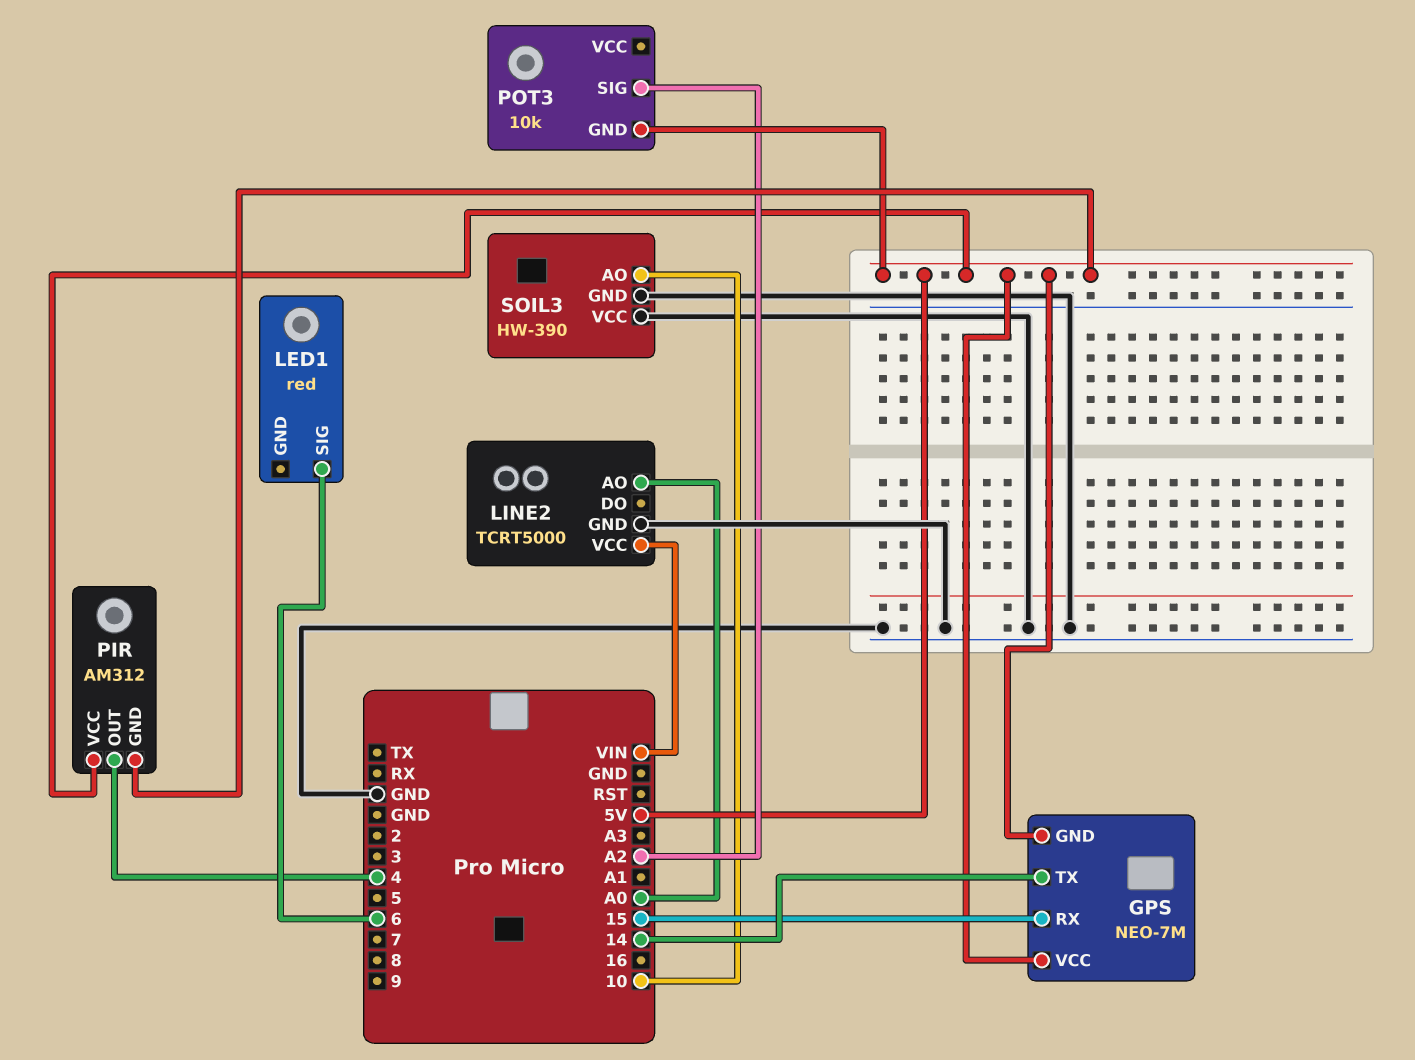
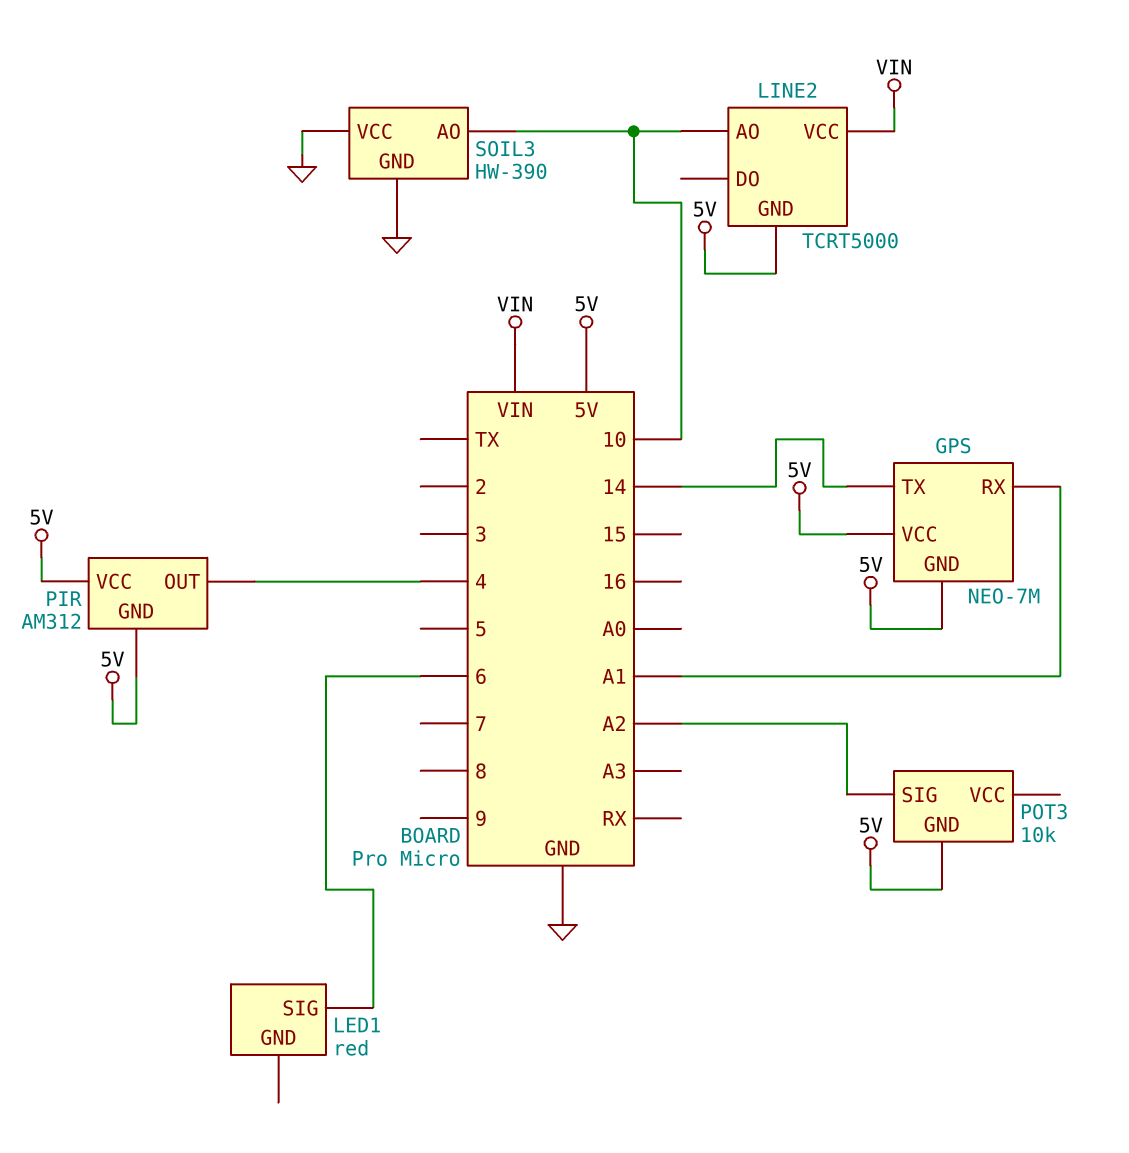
GPS pin RX: 15 -> A1
LINE2 pin AO: A0 -> 10
LINE2 pin GND: GND -> 5V

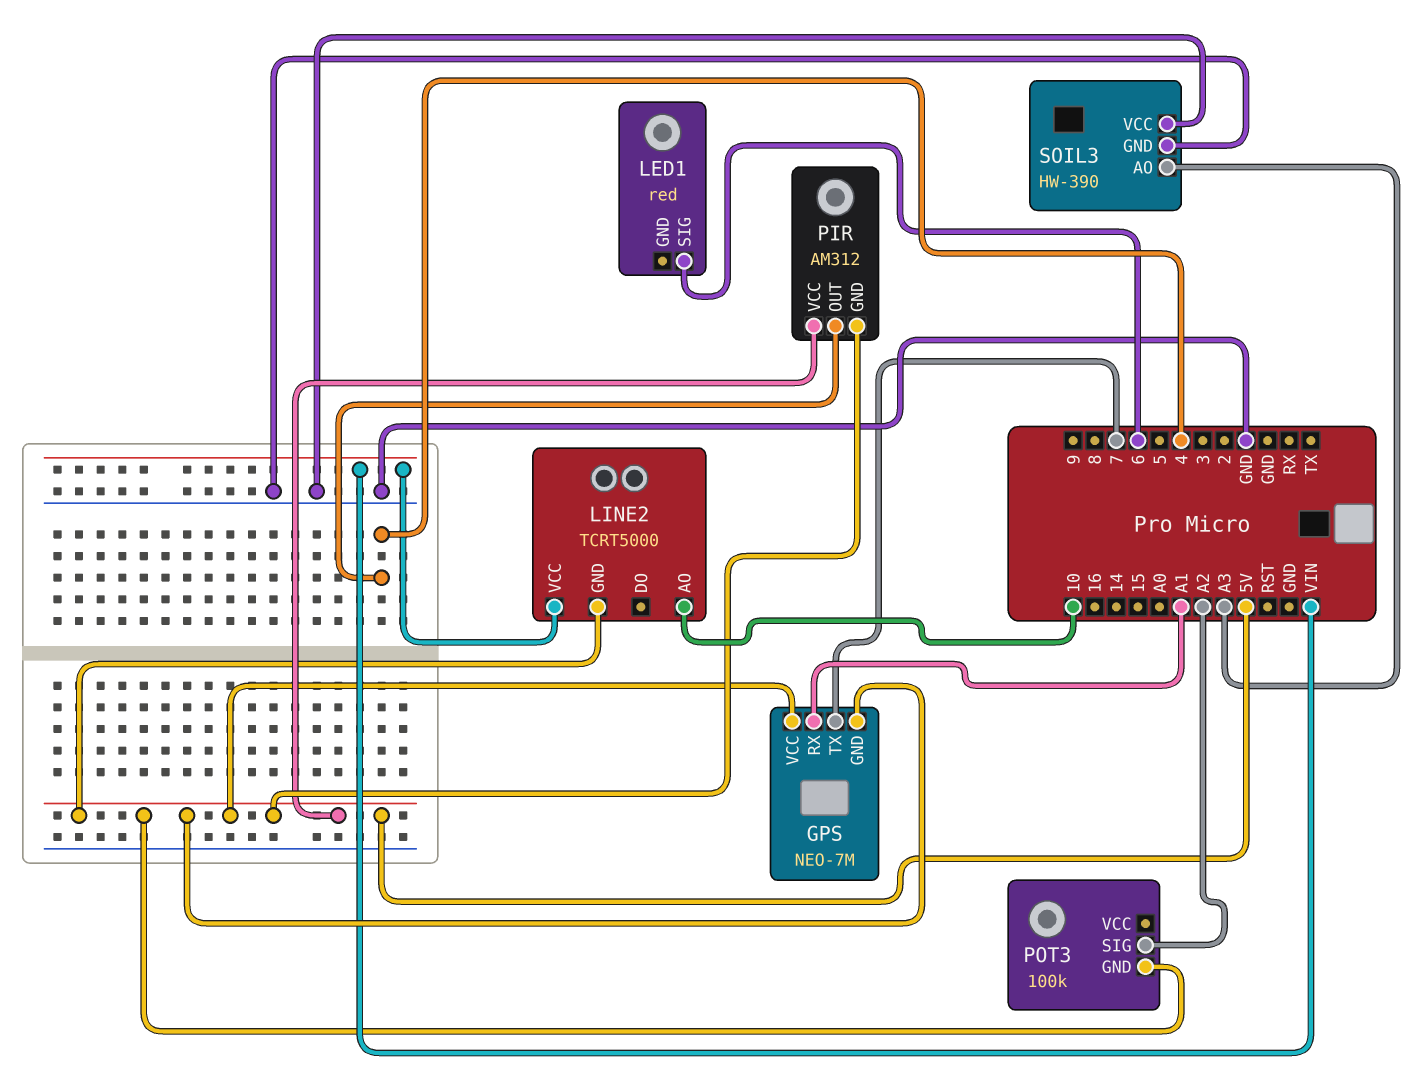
GPS pin TX: 14 -> 7
POT3: 10k -> 100k
SOIL3 pin AO: 10 -> A3

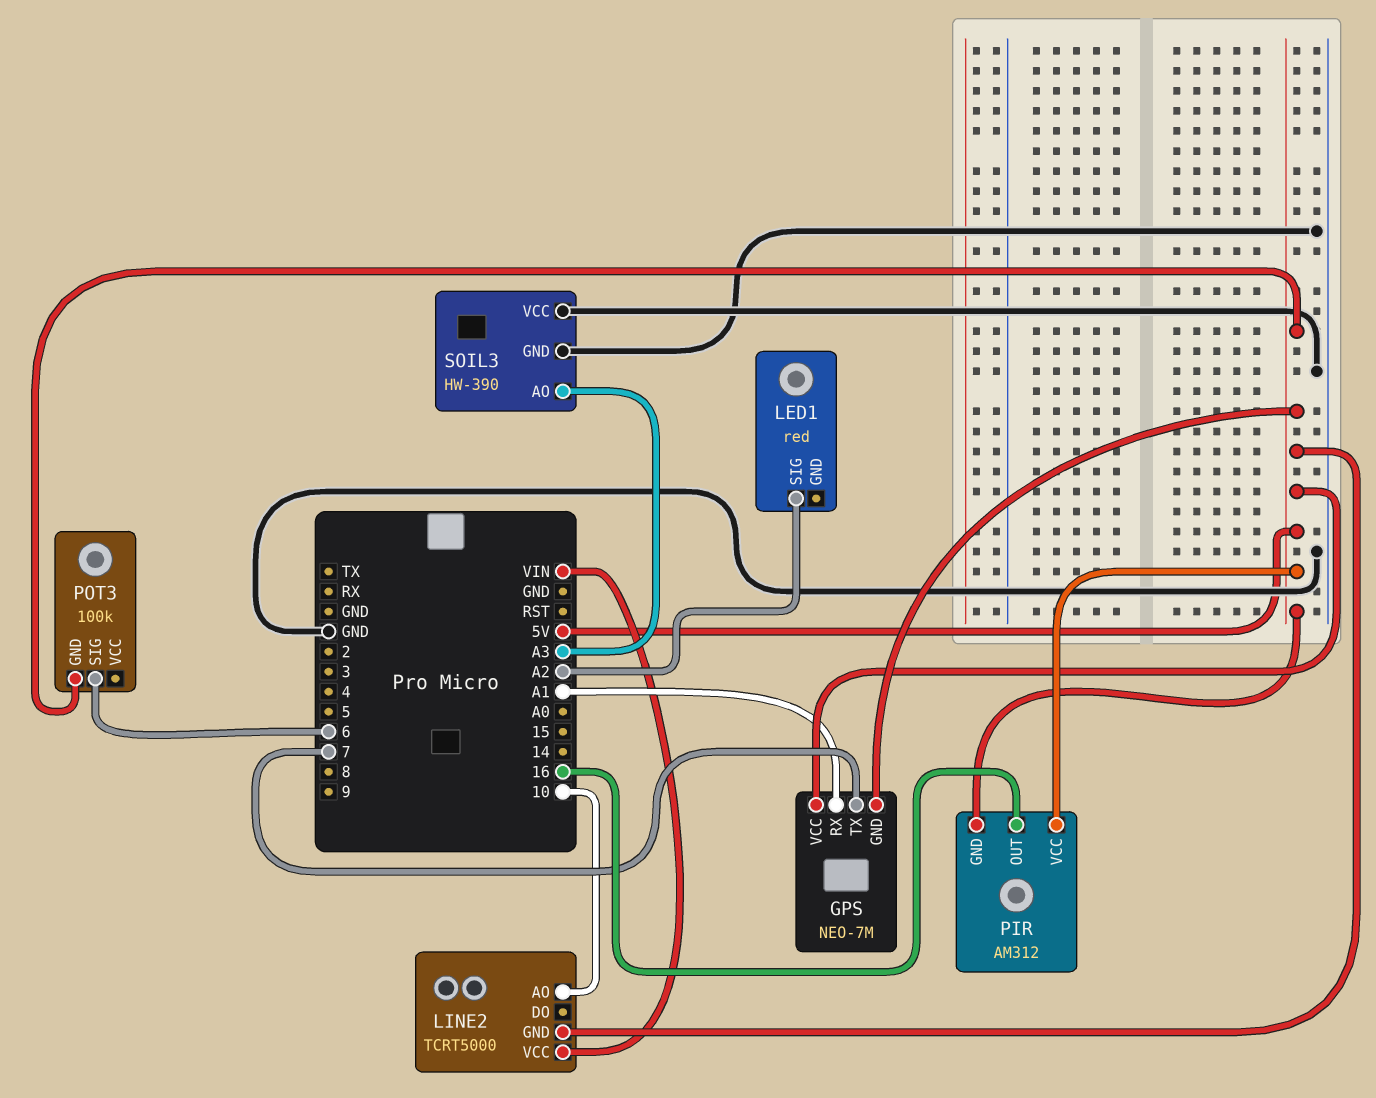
LED1 pin SIG: 6 -> A2
PIR pin OUT: 4 -> 16
POT3 pin SIG: A2 -> 6

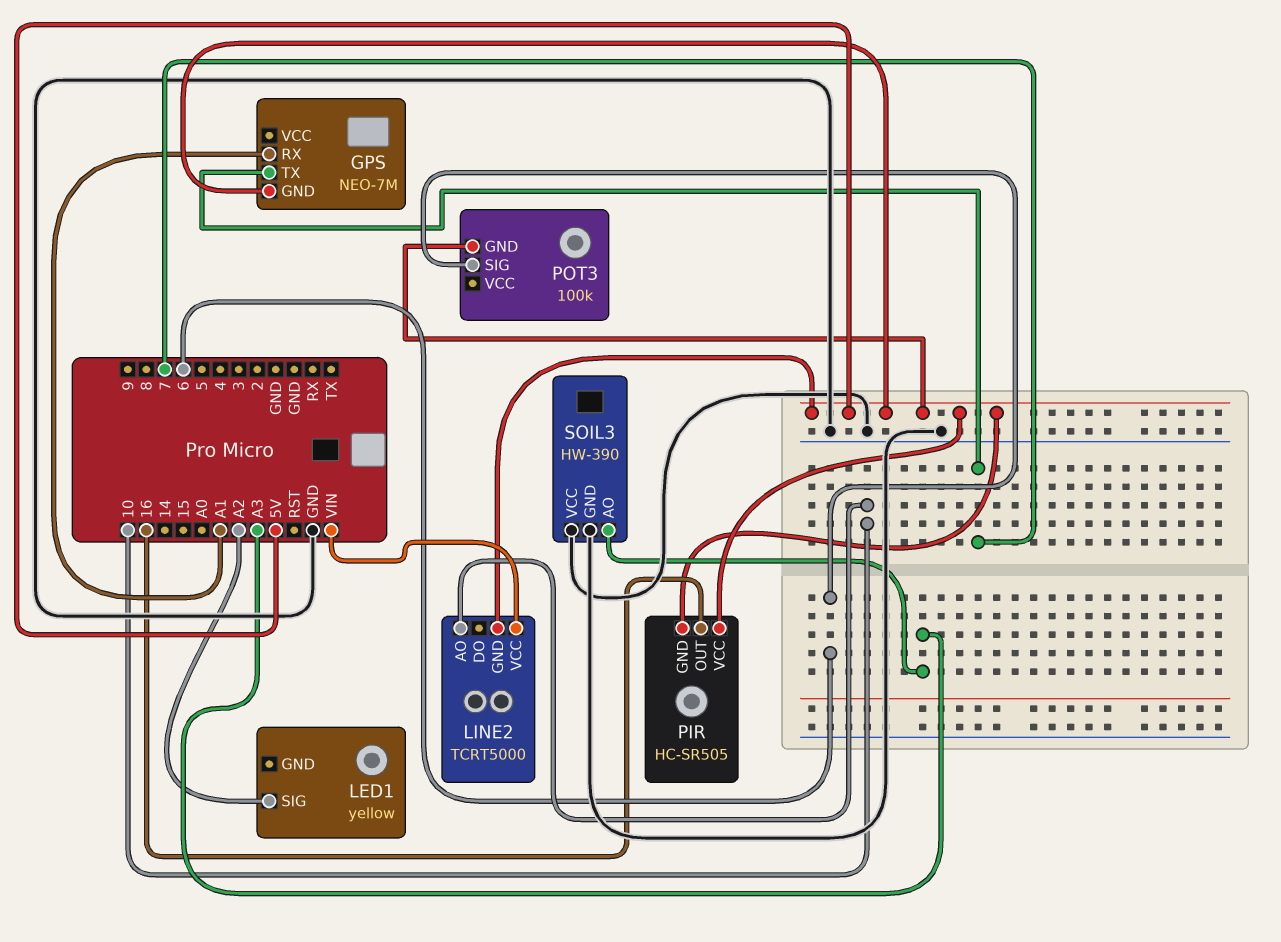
GPS pin VCC: 5V -> none
LED1: red -> yellow
PIR: AM312 -> HC-SR505

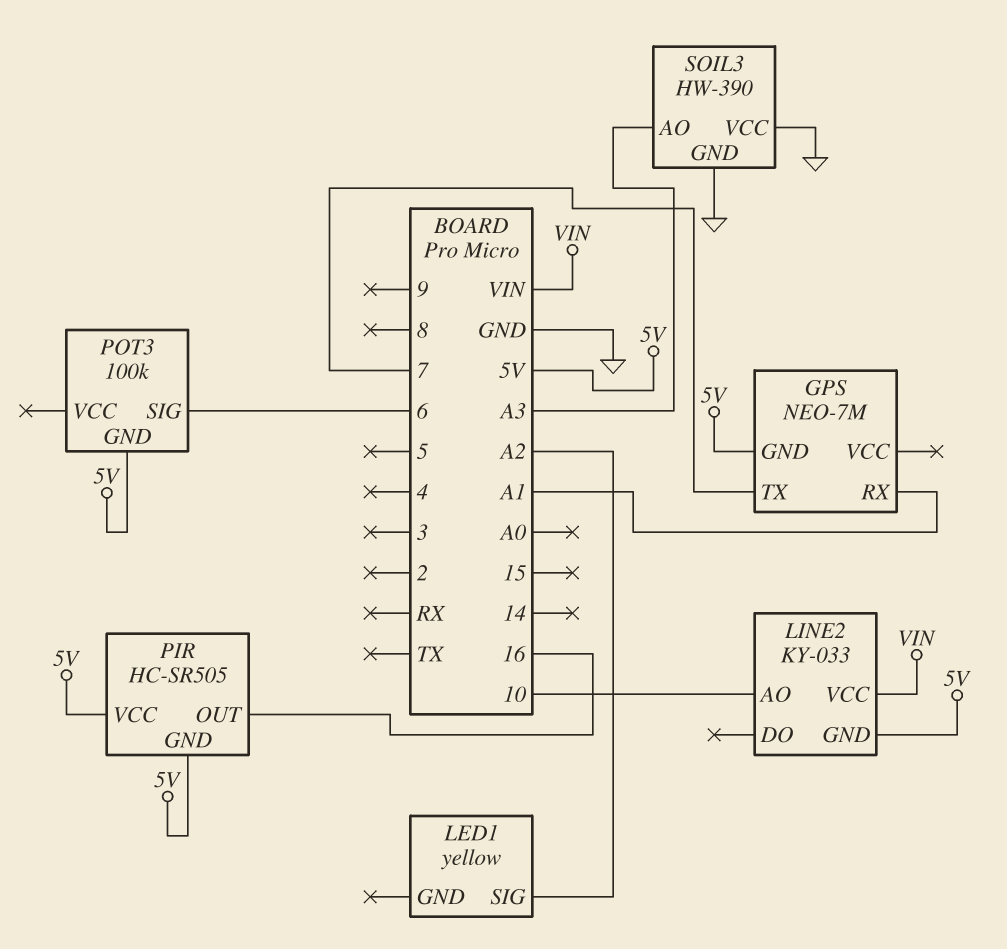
LINE2: TCRT5000 -> KY-033

